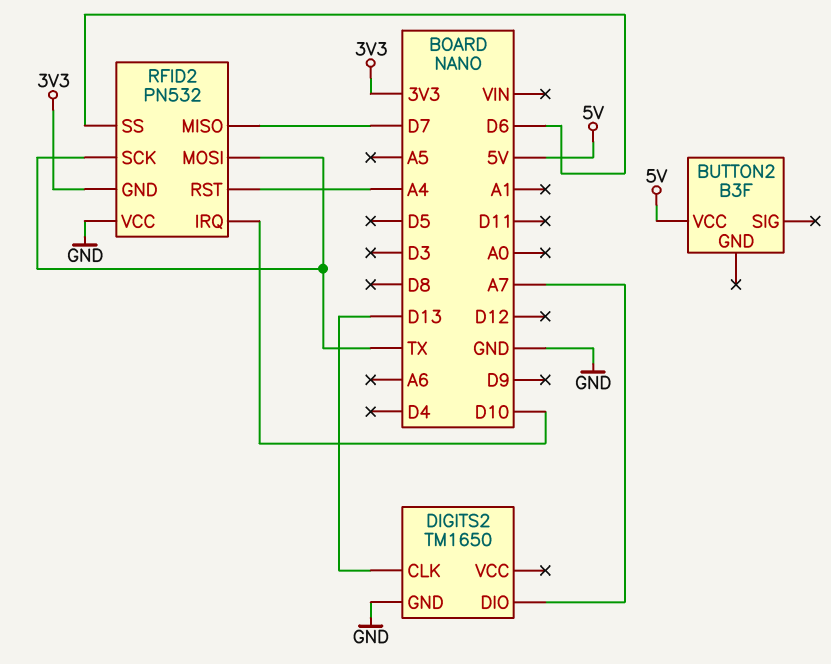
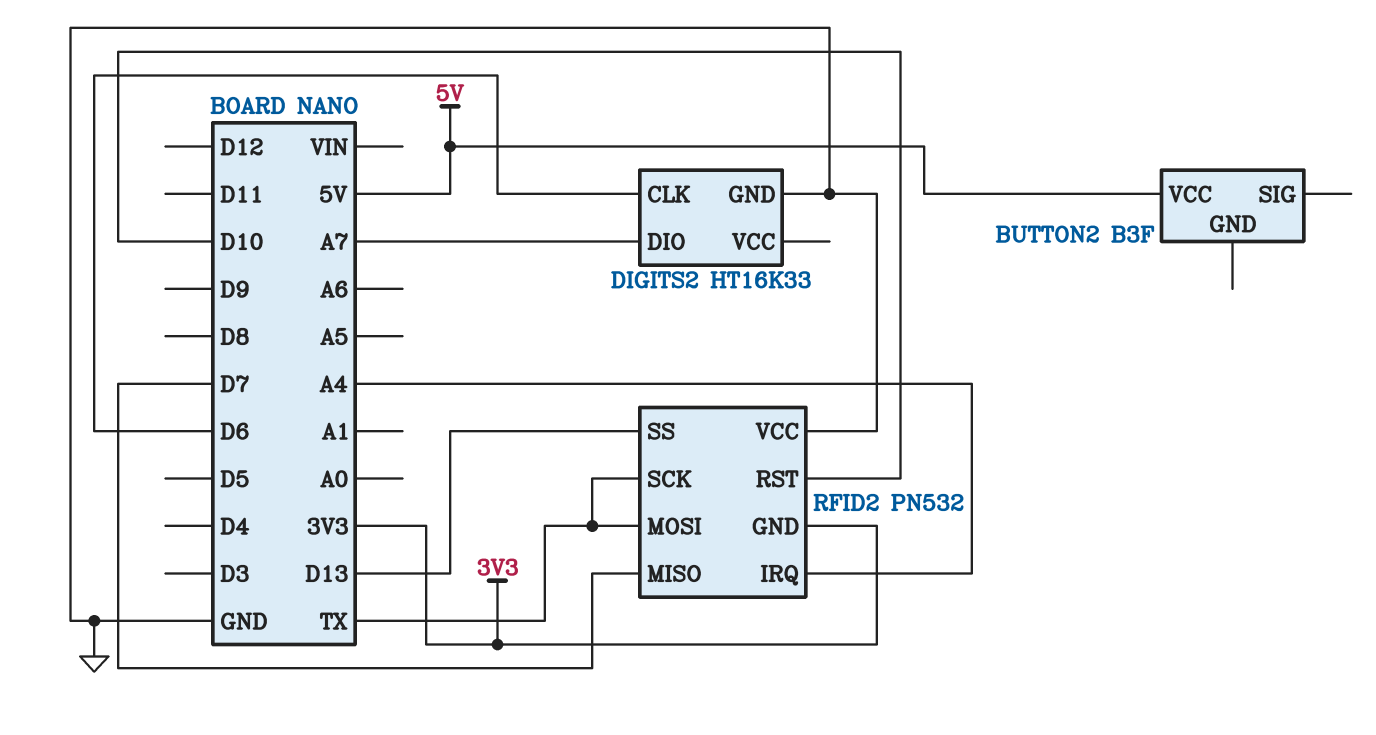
DIGITS2: TM1650 -> HT16K33
DIGITS2 pin CLK: D13 -> D6
RFID2 pin IRQ: D10 -> A4
RFID2 pin RST: A4 -> D10
RFID2 pin SS: D6 -> D13

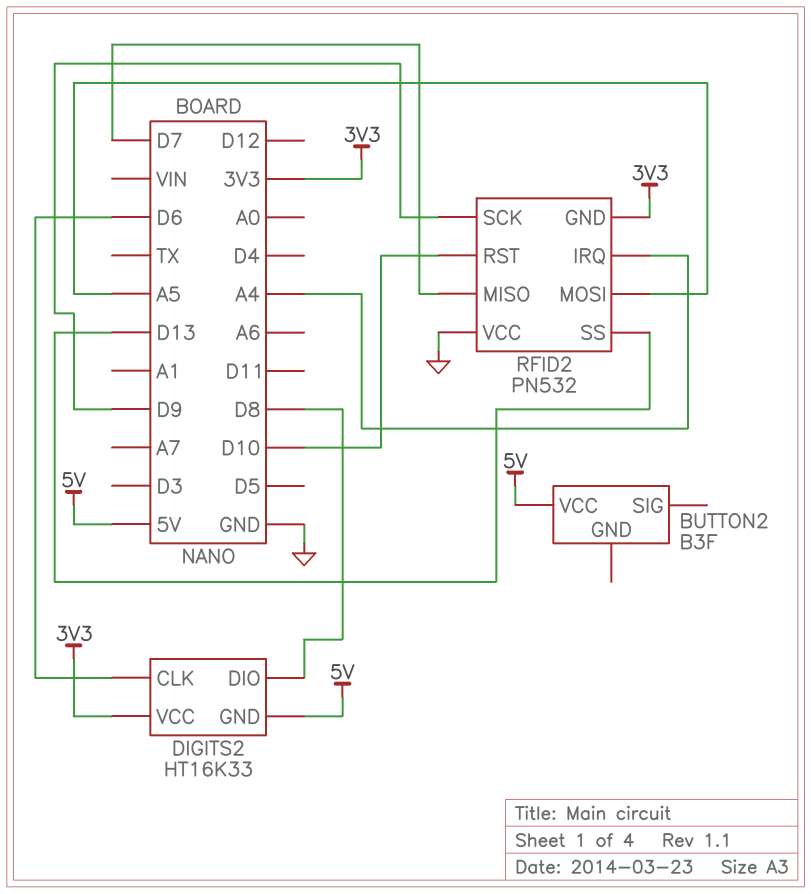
DIGITS2 pin DIO: A7 -> D8
DIGITS2 pin GND: GND -> 5V
DIGITS2 pin VCC: none -> 3V3
RFID2 pin MOSI: TX -> A5
RFID2 pin SCK: TX -> D9

